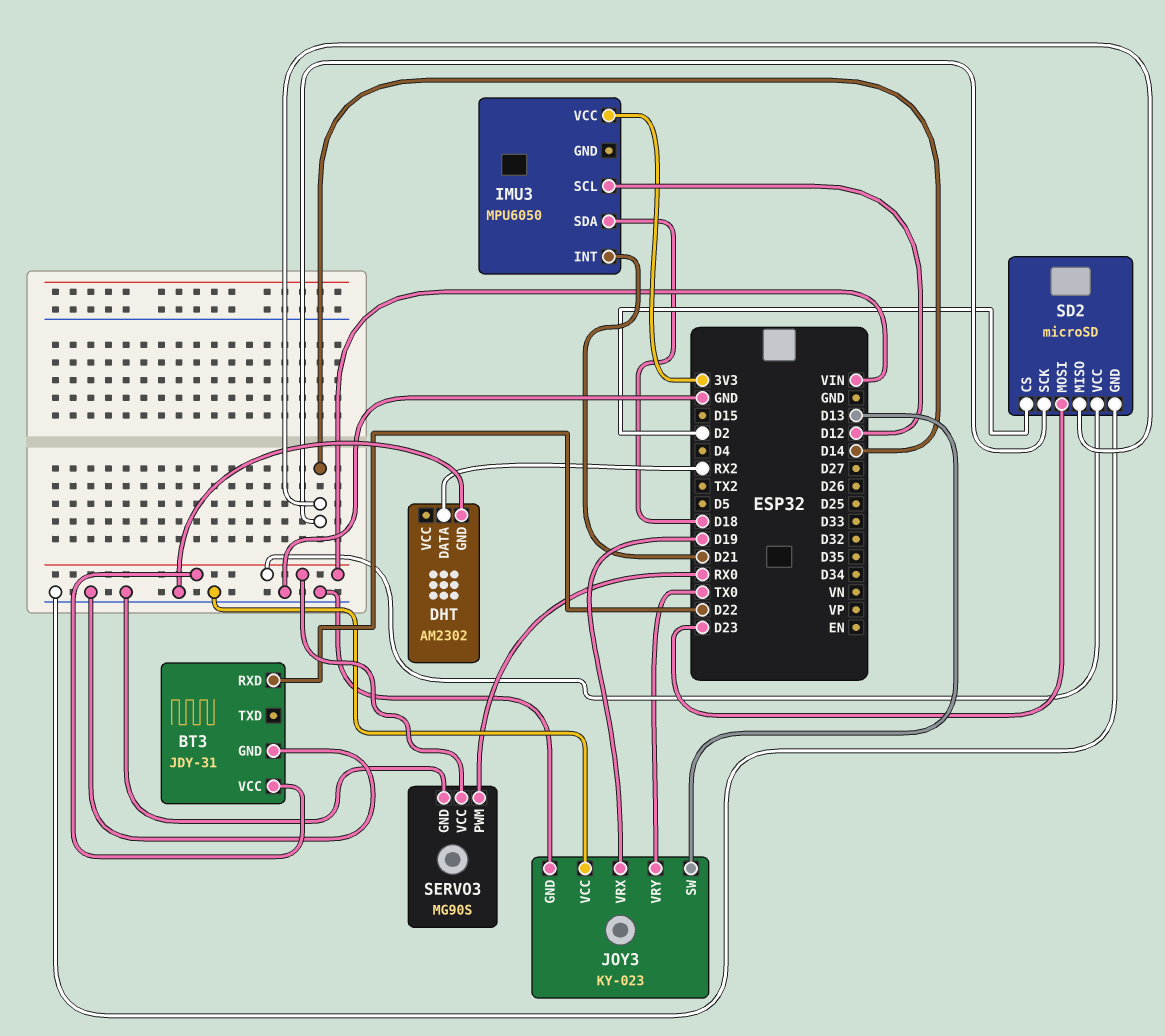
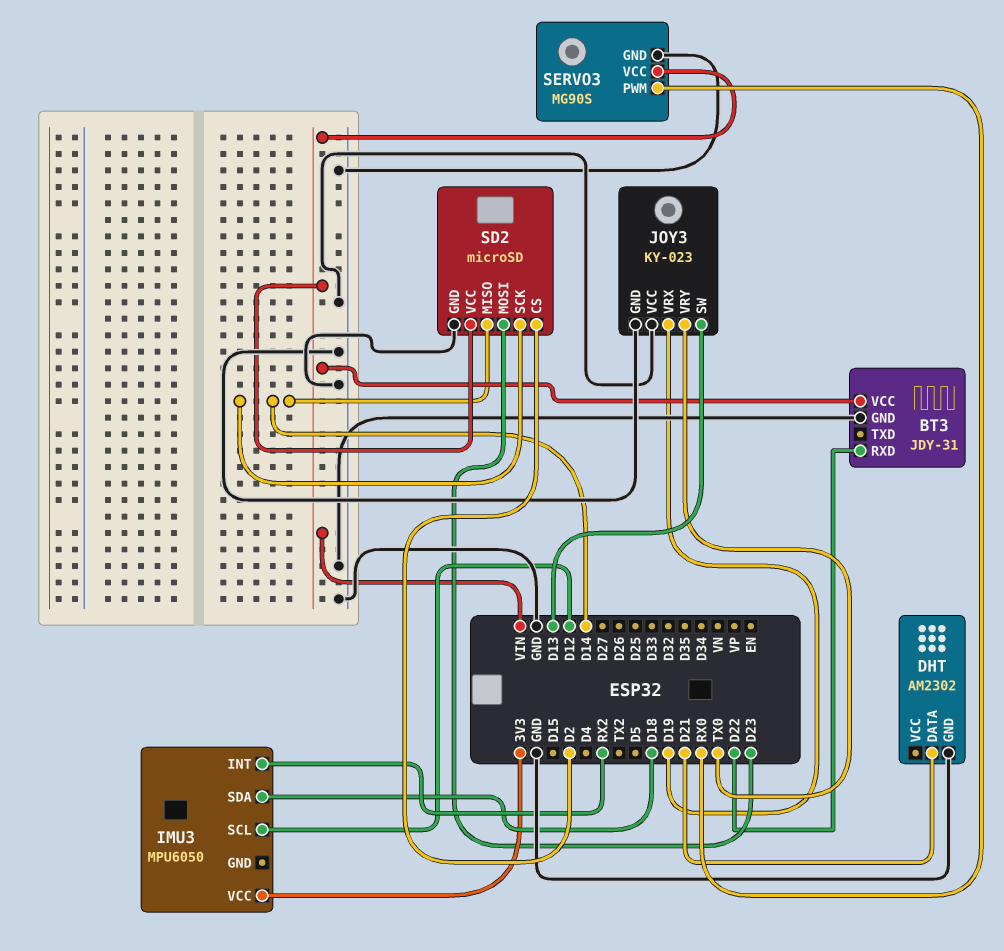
DHT pin DATA: RX2 -> D21
IMU3 pin INT: D21 -> RX2

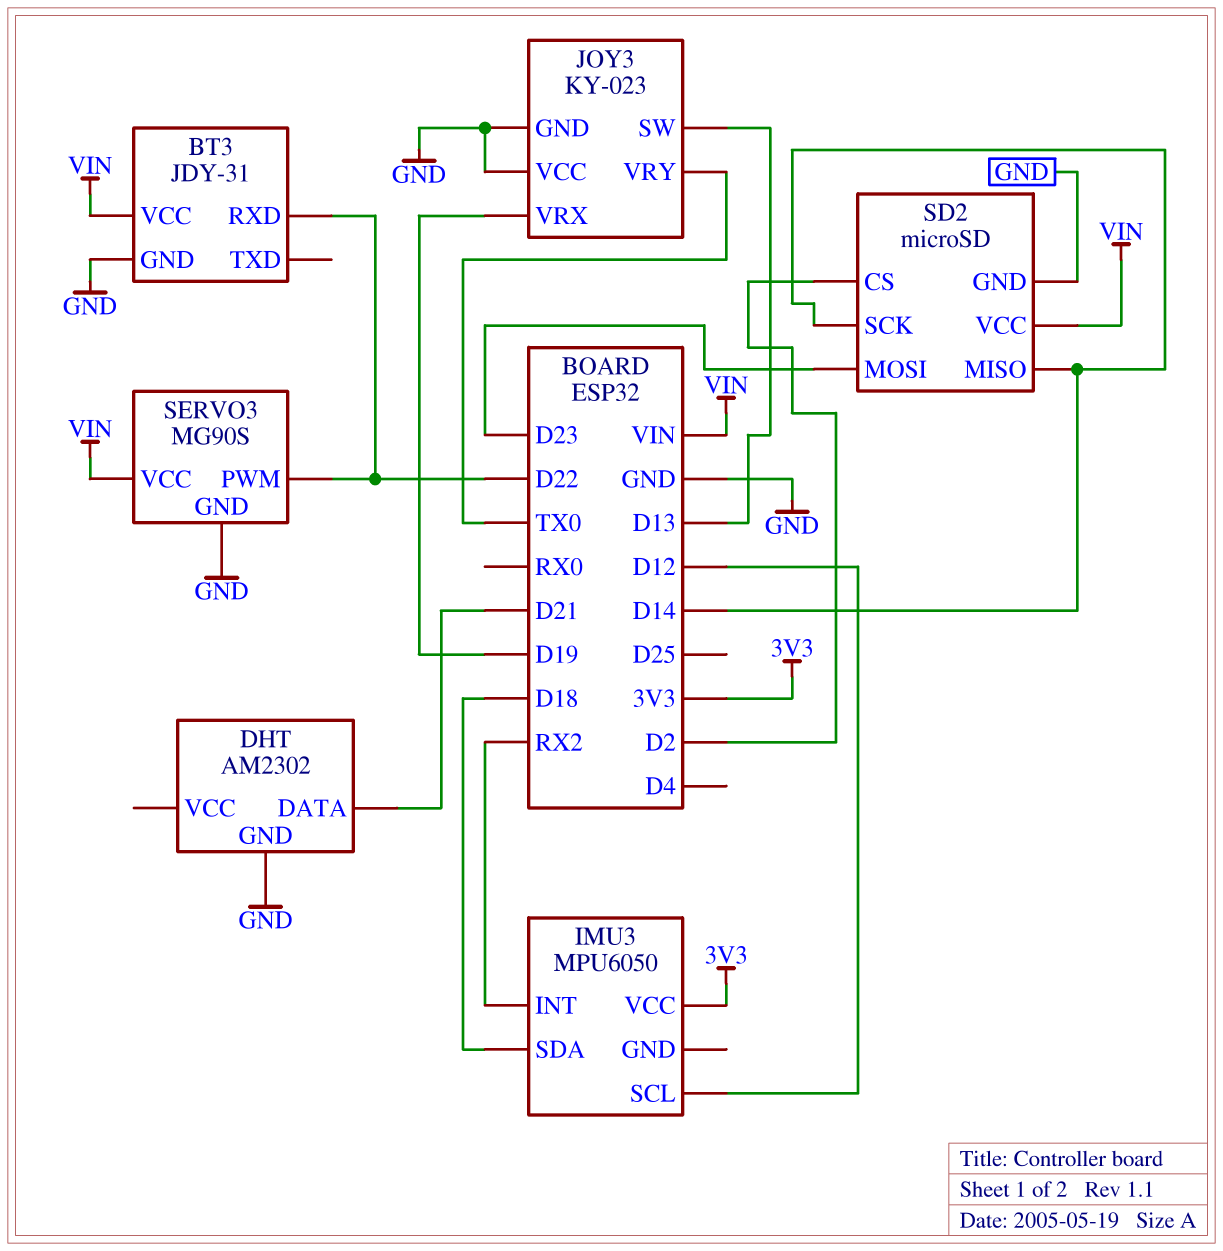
SERVO3 pin PWM: RX0 -> D22

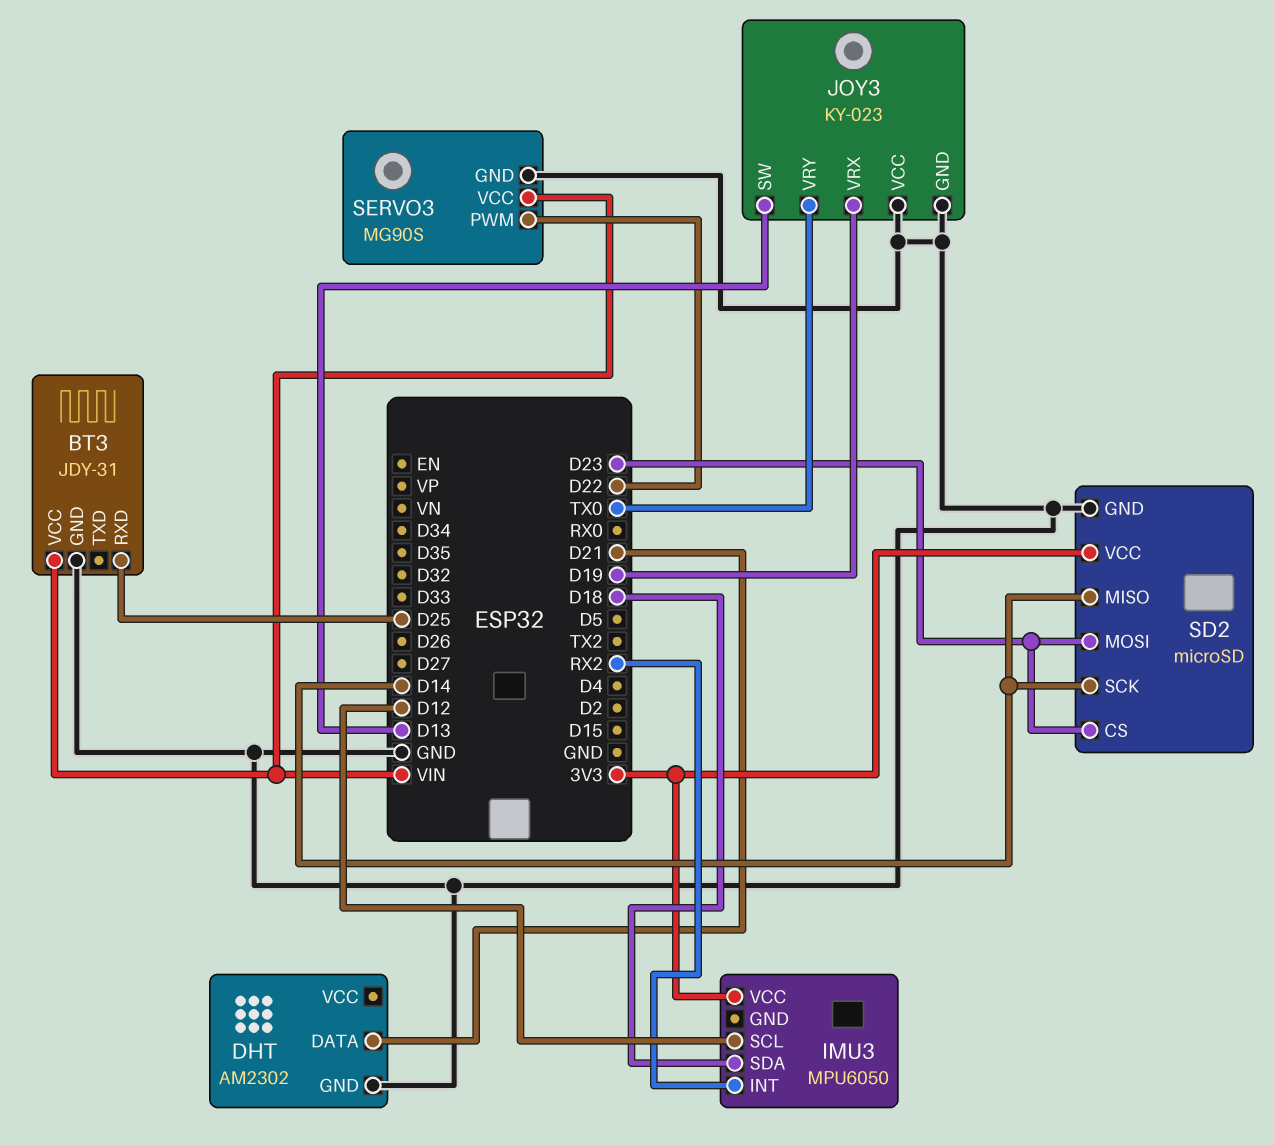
BT3 pin RXD: D22 -> D25
SD2 pin CS: D2 -> D23
SD2 pin VCC: VIN -> 3V3

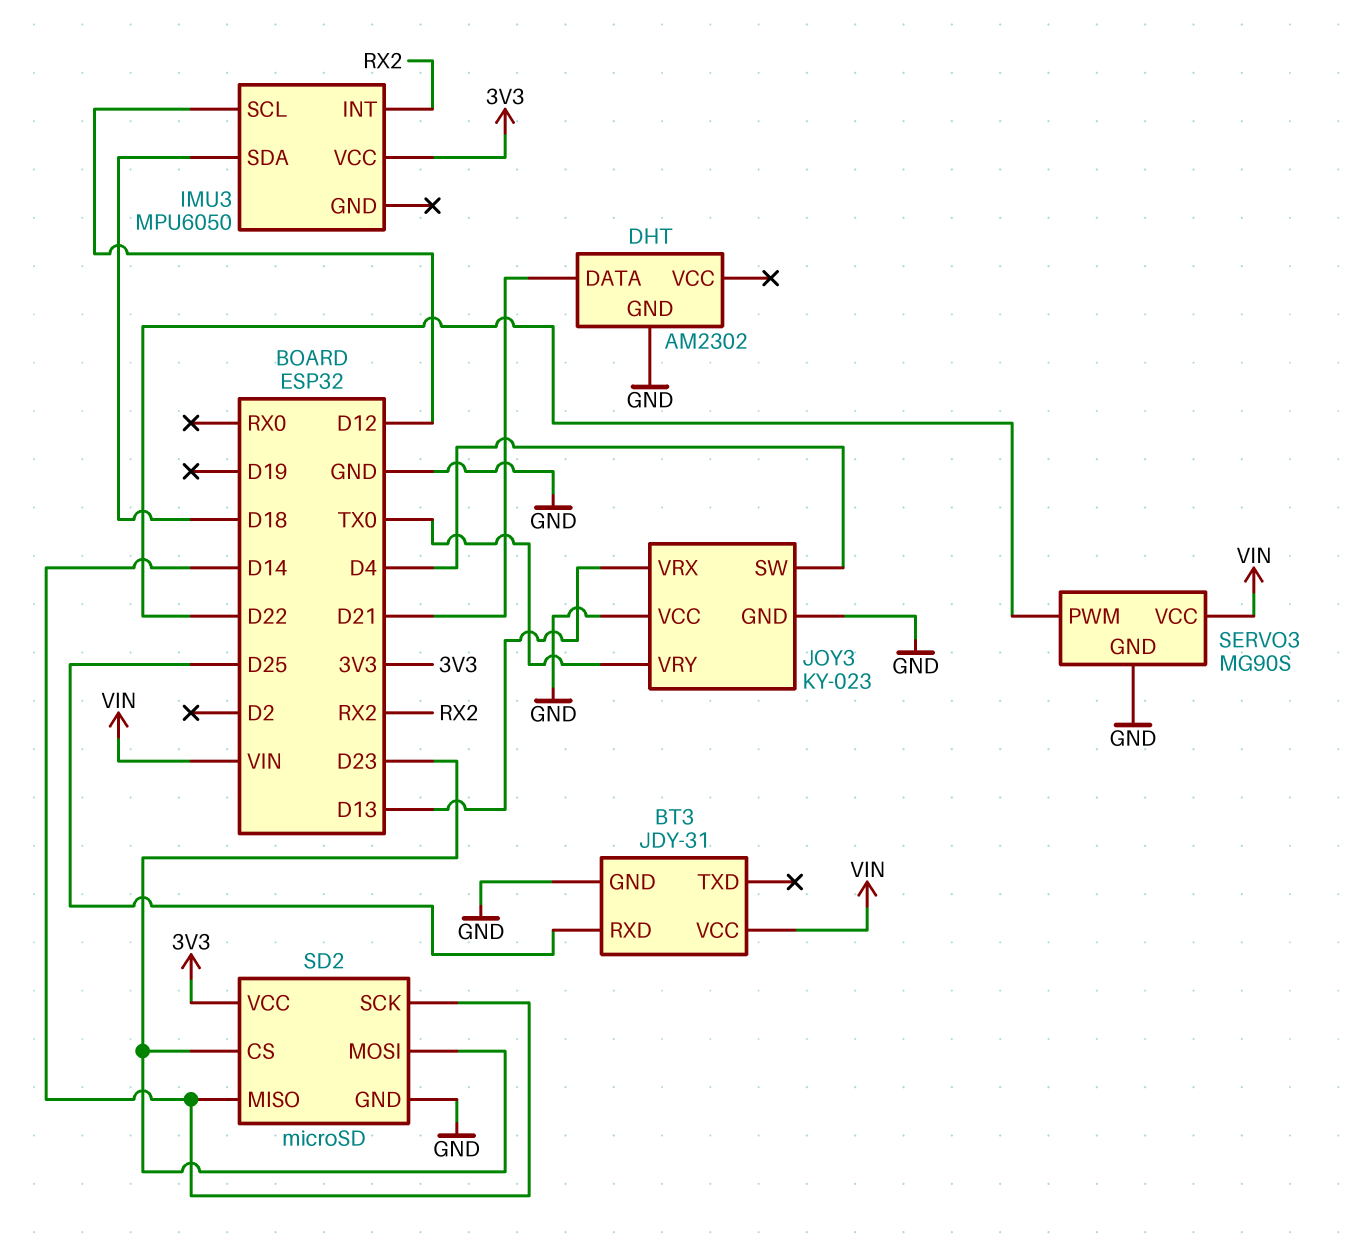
JOY3 pin SW: D13 -> D4
JOY3 pin VRX: D19 -> D13

